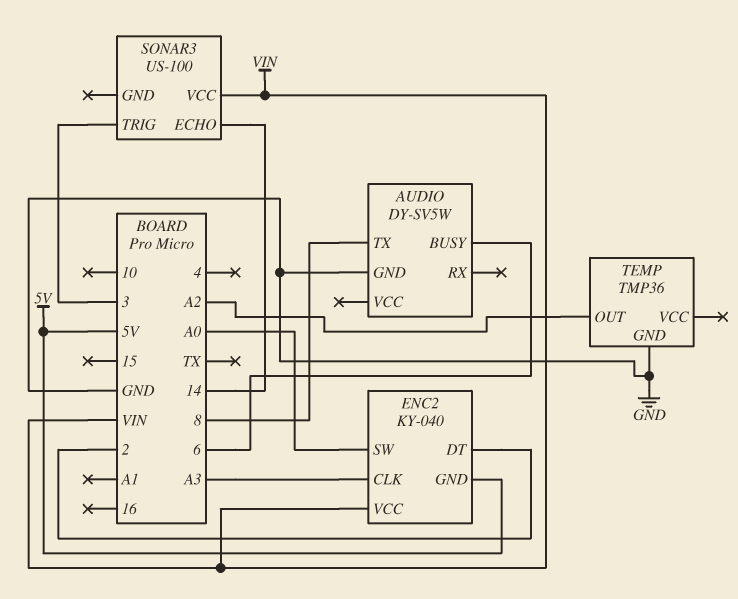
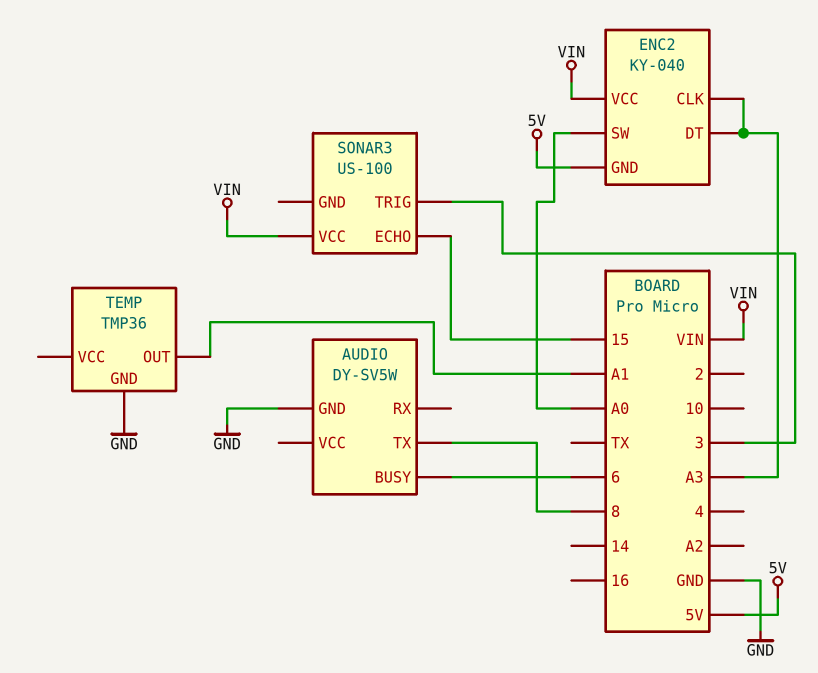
ENC2 pin DT: 2 -> A3
SONAR3 pin ECHO: 14 -> 15
TEMP pin OUT: A2 -> A1

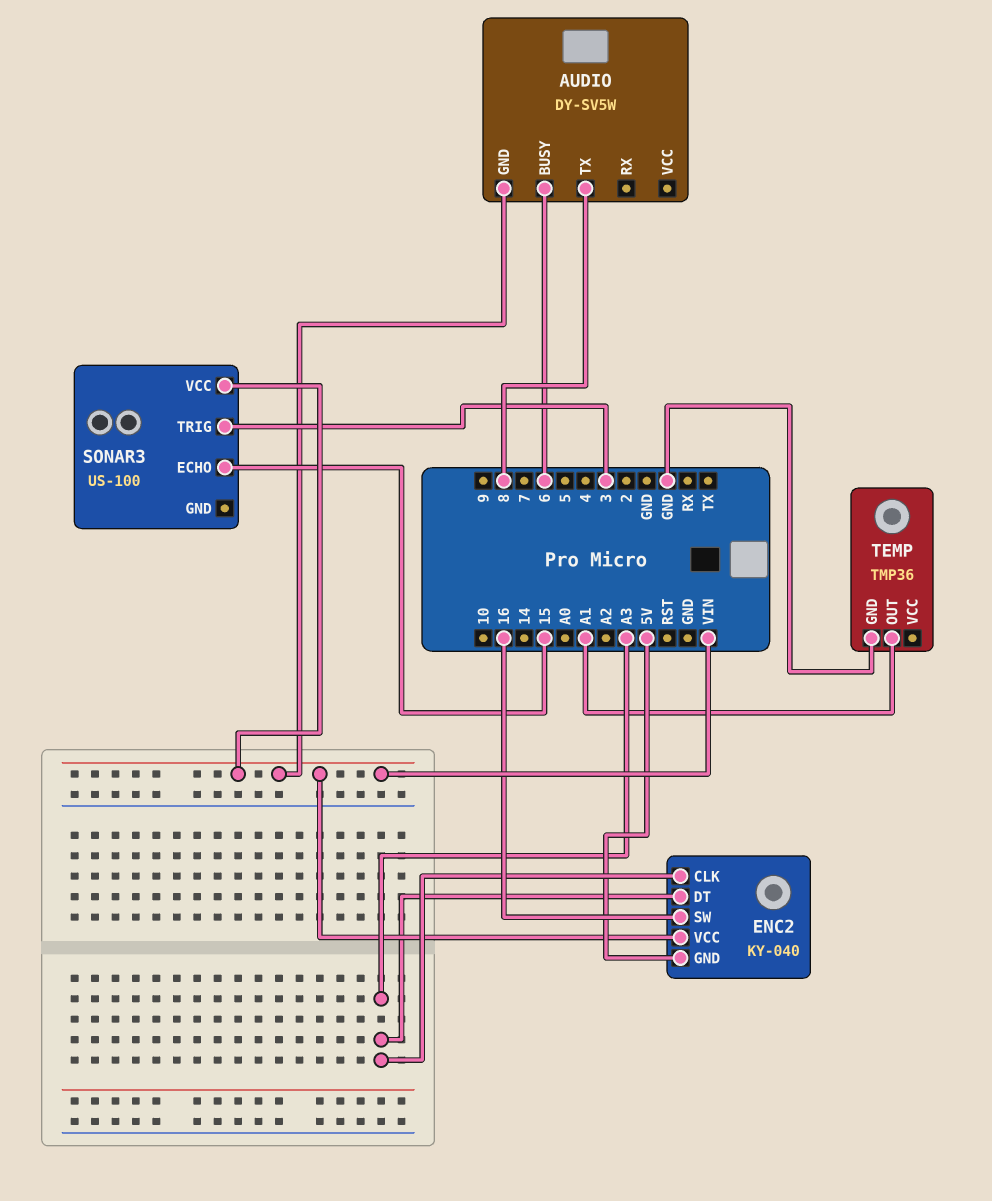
AUDIO pin GND: GND -> VIN
ENC2 pin SW: A0 -> 16

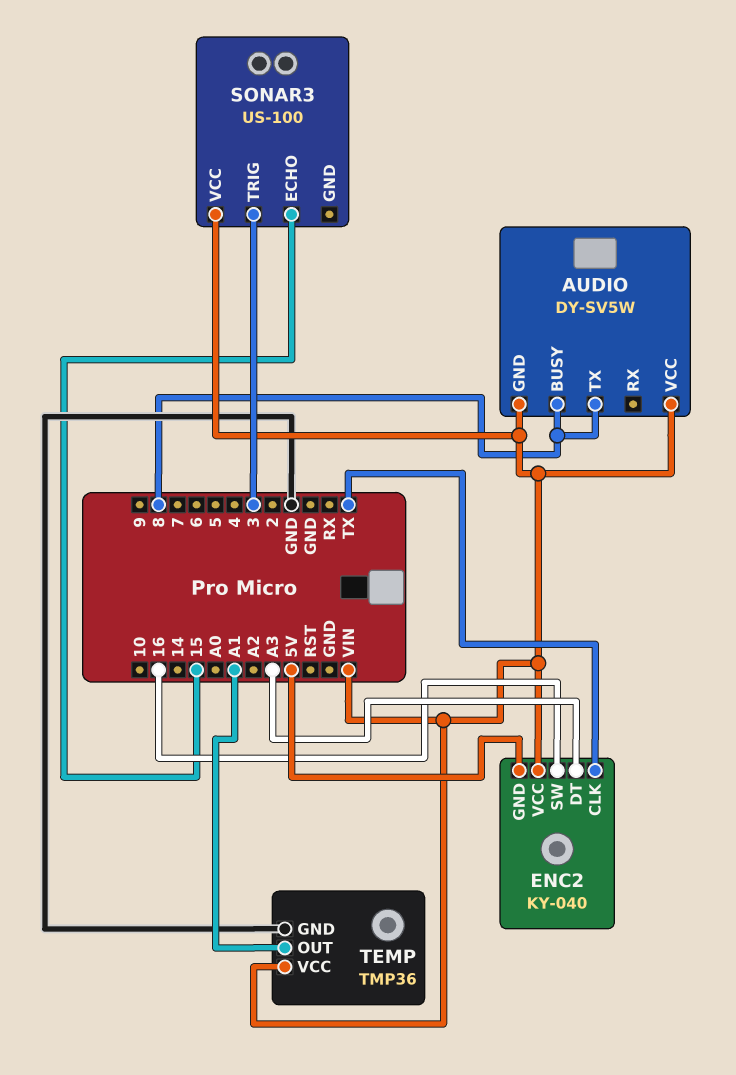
AUDIO pin BUSY: 6 -> 8
AUDIO pin VCC: none -> VIN
ENC2 pin CLK: A3 -> TX
TEMP pin VCC: none -> VIN

